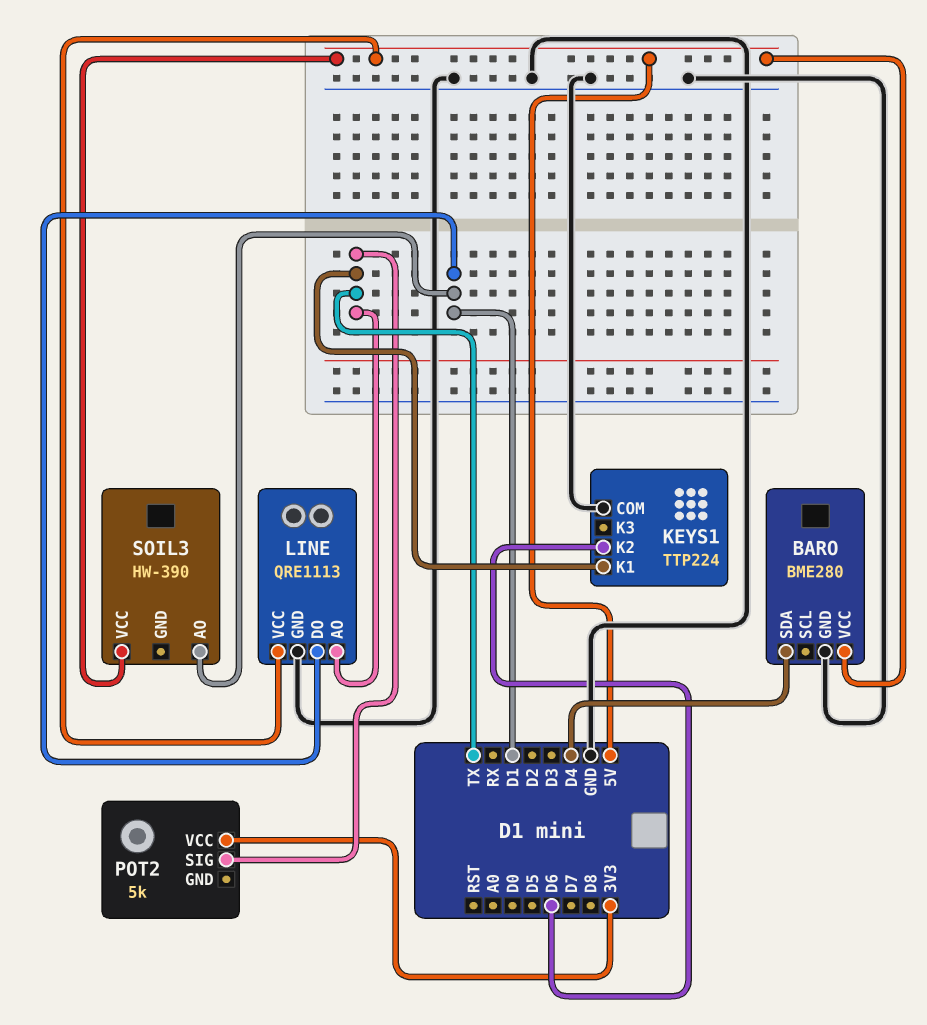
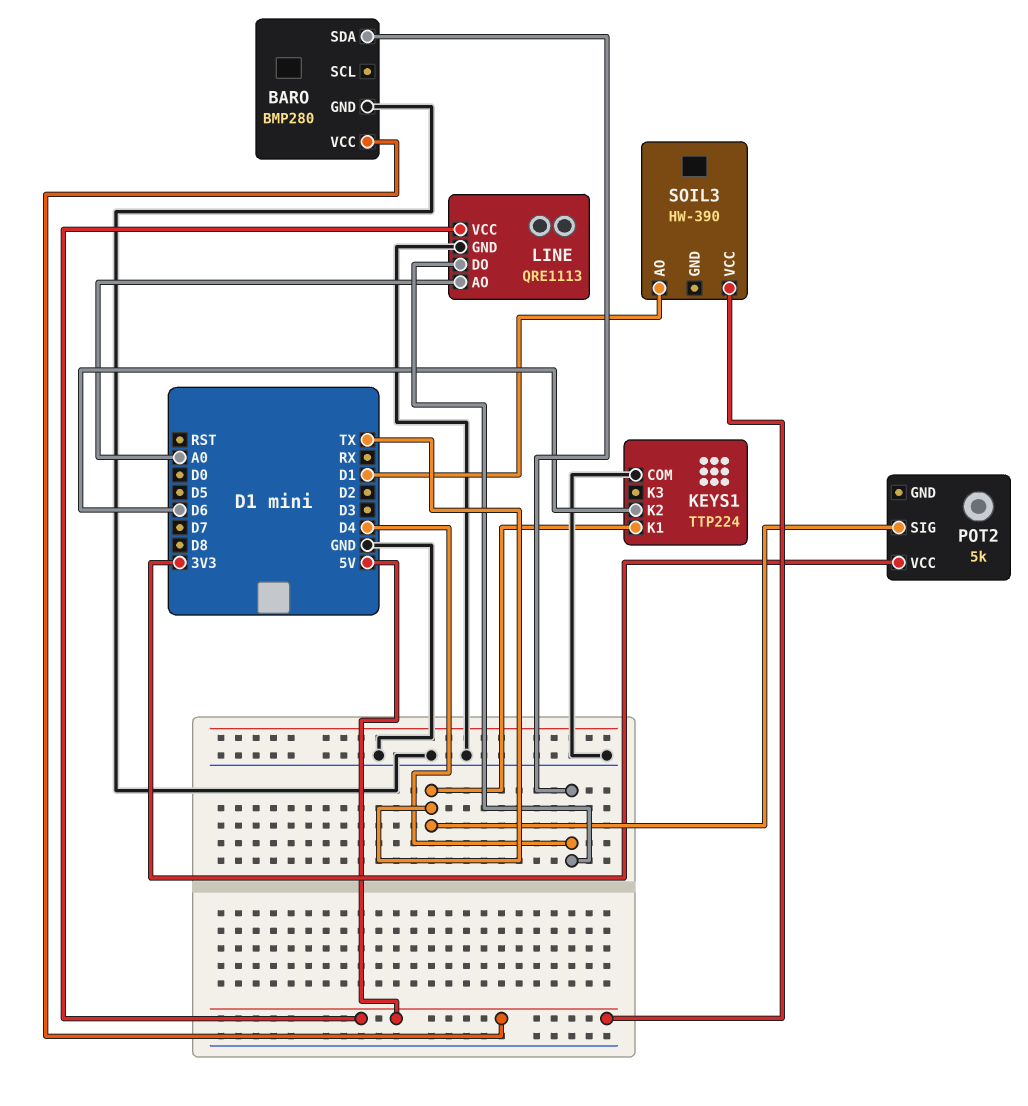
BARO: BME280 -> BMP280
LINE pin AO: TX -> A0
LINE pin DO: D1 -> D4

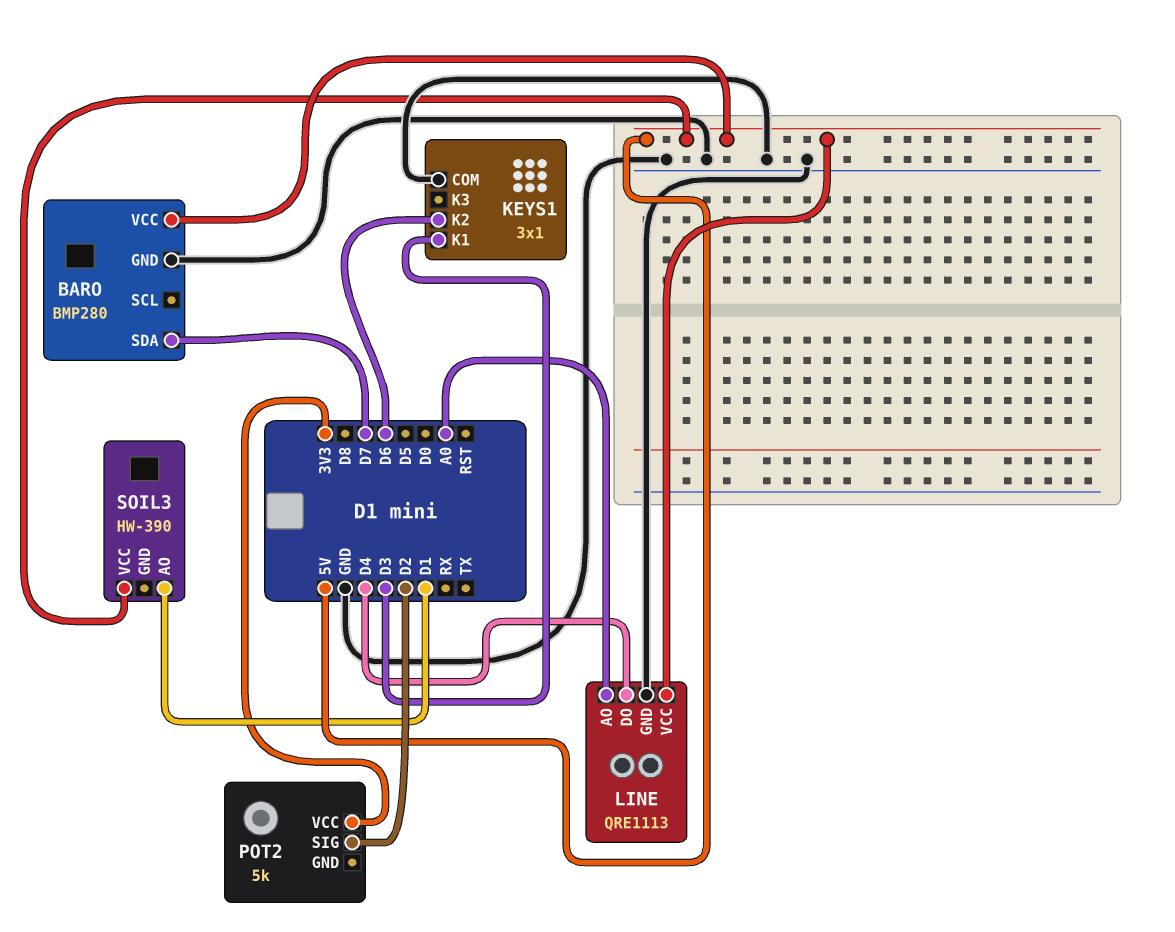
BARO pin SDA: D4 -> D7
KEYS1: TTP224 -> 3x1
KEYS1 pin K1: TX -> D3
POT2 pin SIG: TX -> D2

